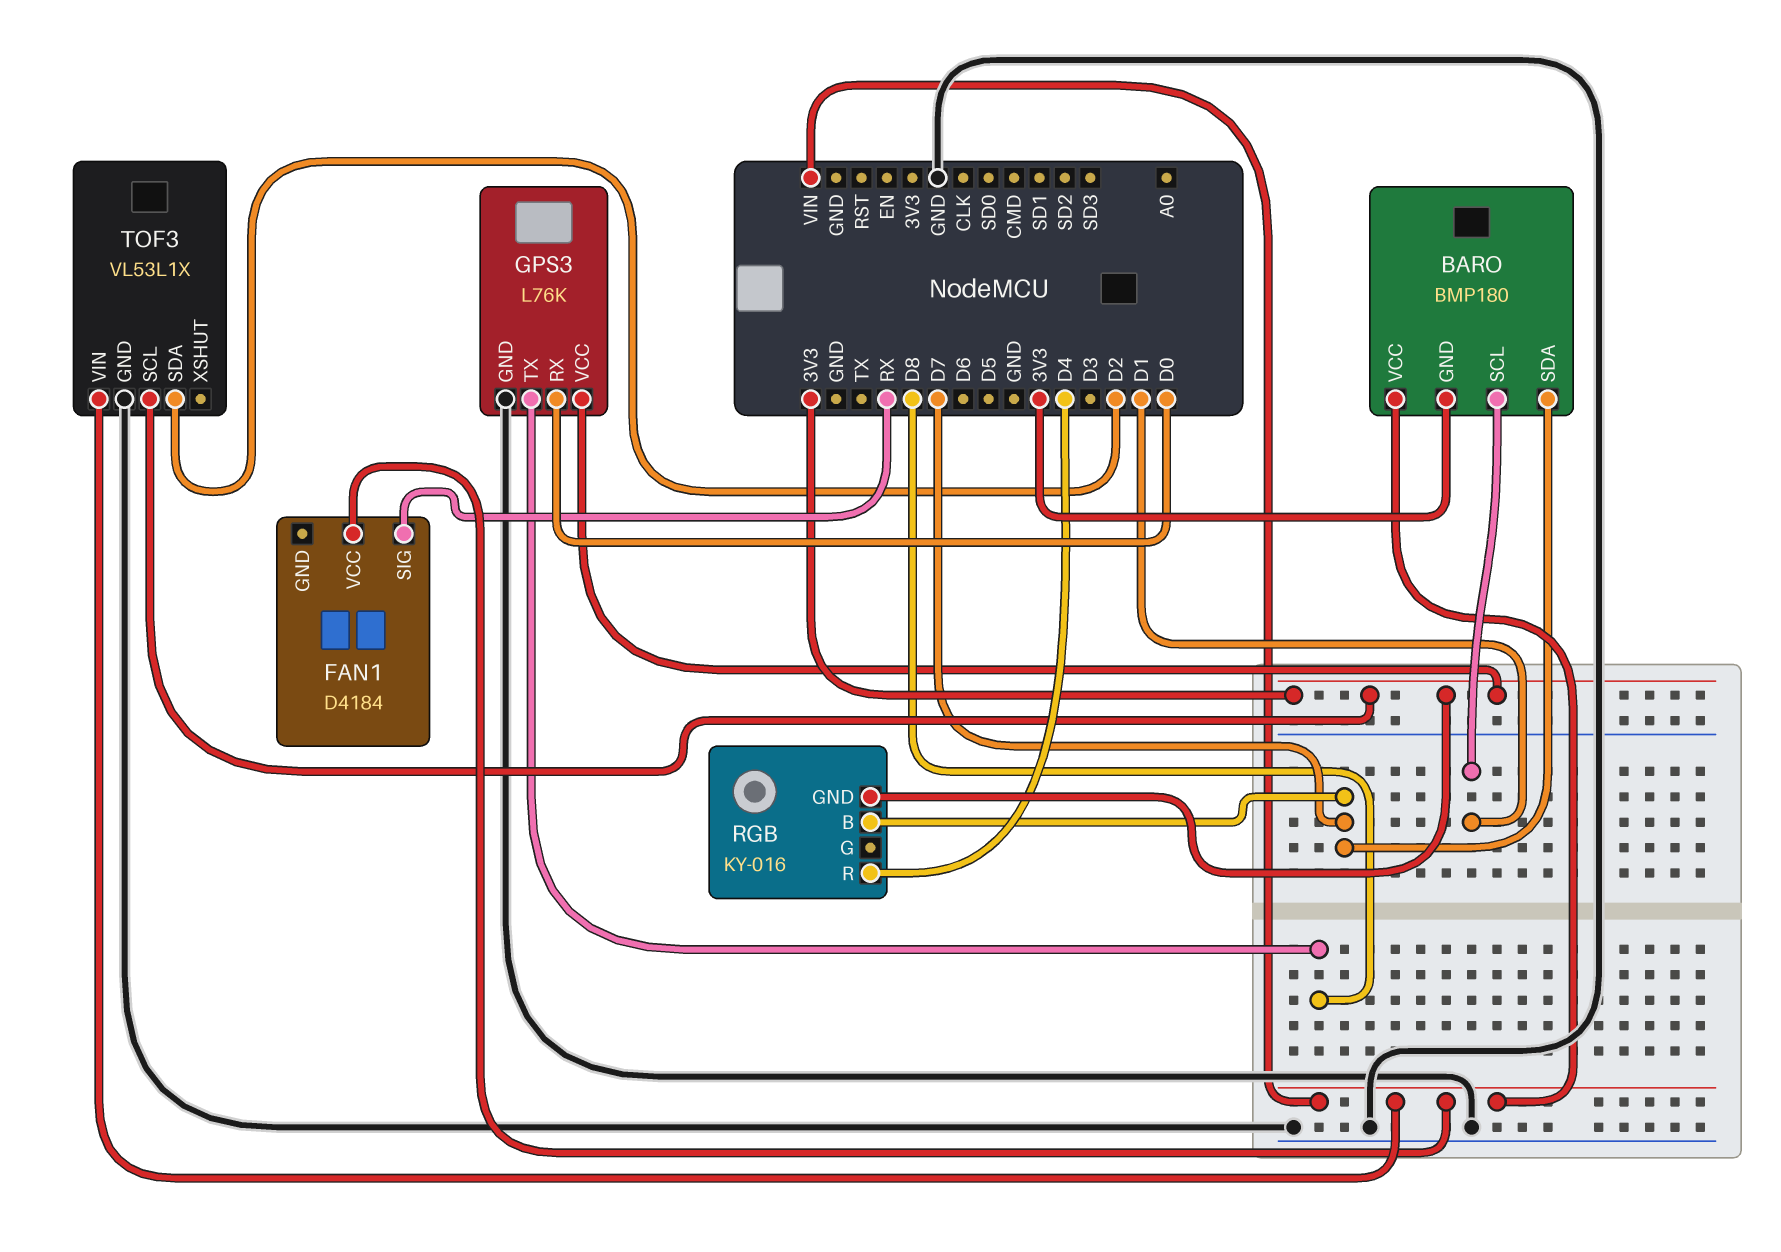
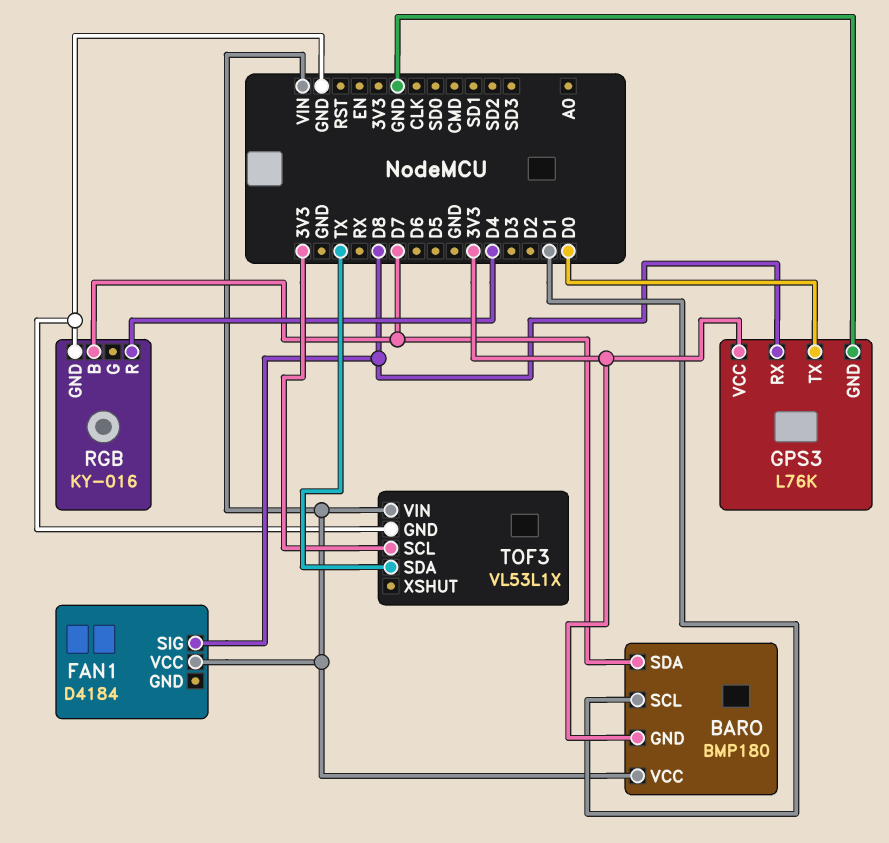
FAN1 pin SIG: RX -> D8
GPS3 pin RX: D0 -> D8
GPS3 pin TX: D8 -> D0
RGB pin GND: 3V3 -> GND
TOF3 pin SDA: D2 -> TX

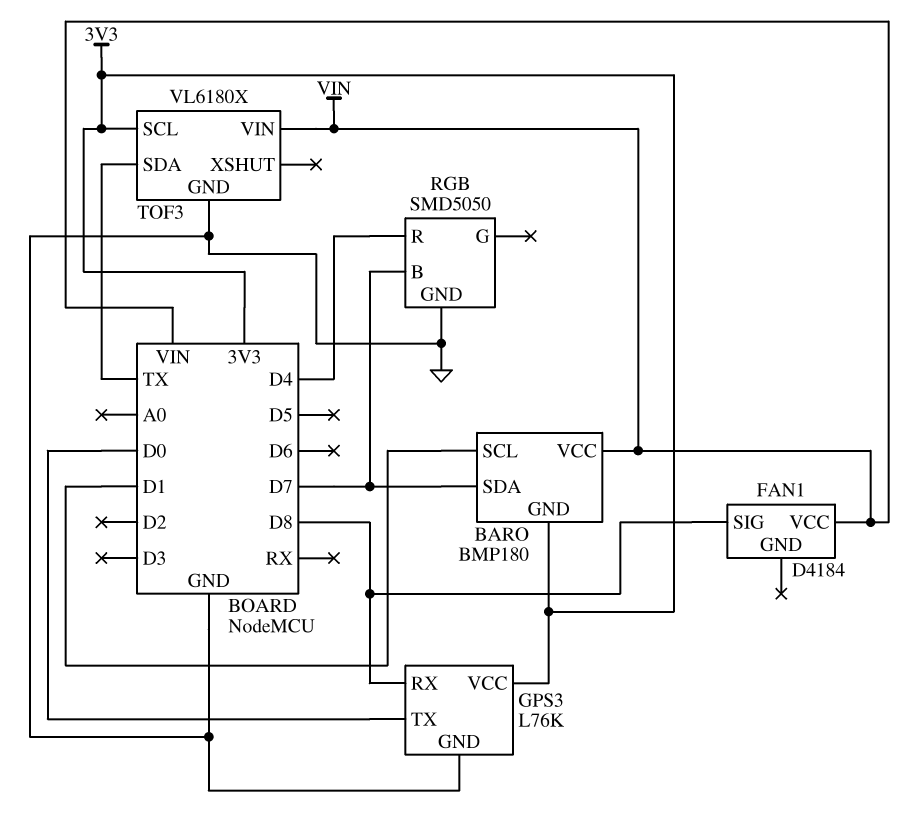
RGB: KY-016 -> SMD5050
TOF3: VL53L1X -> VL6180X

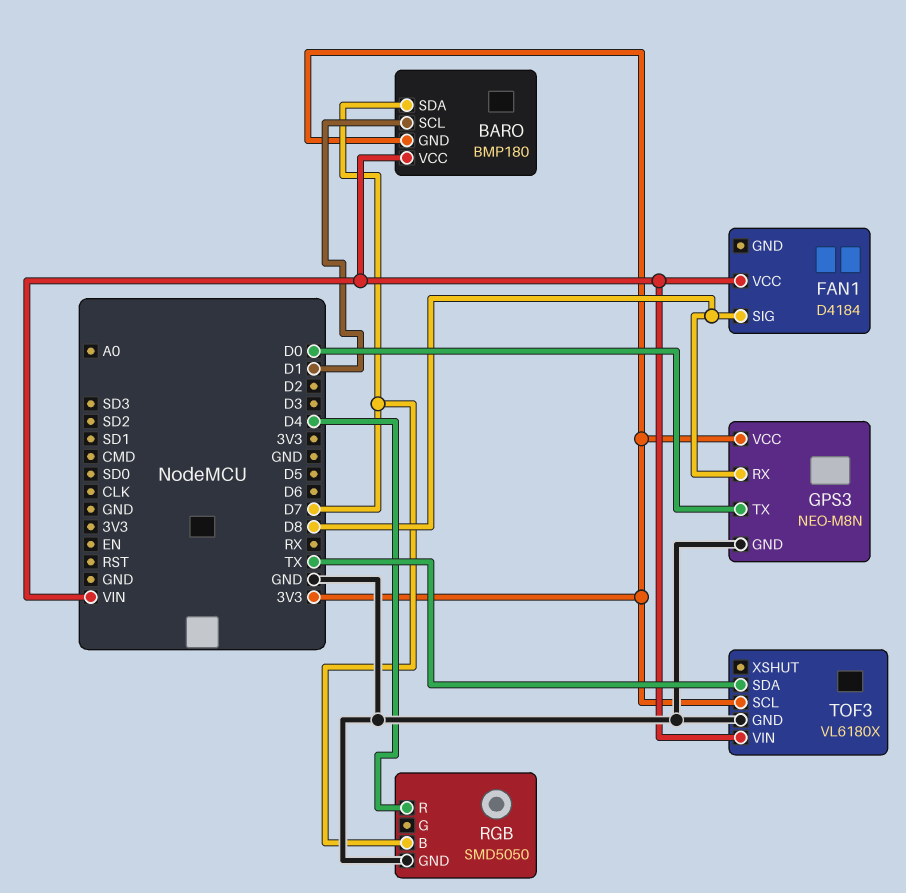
GPS3: L76K -> NEO-M8N

